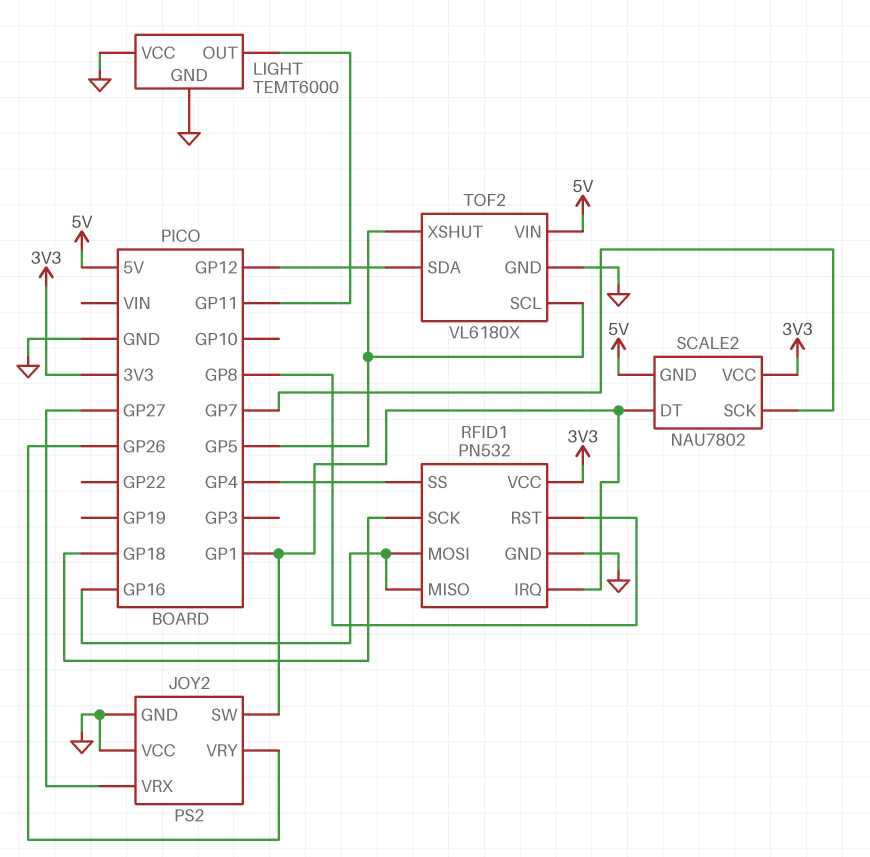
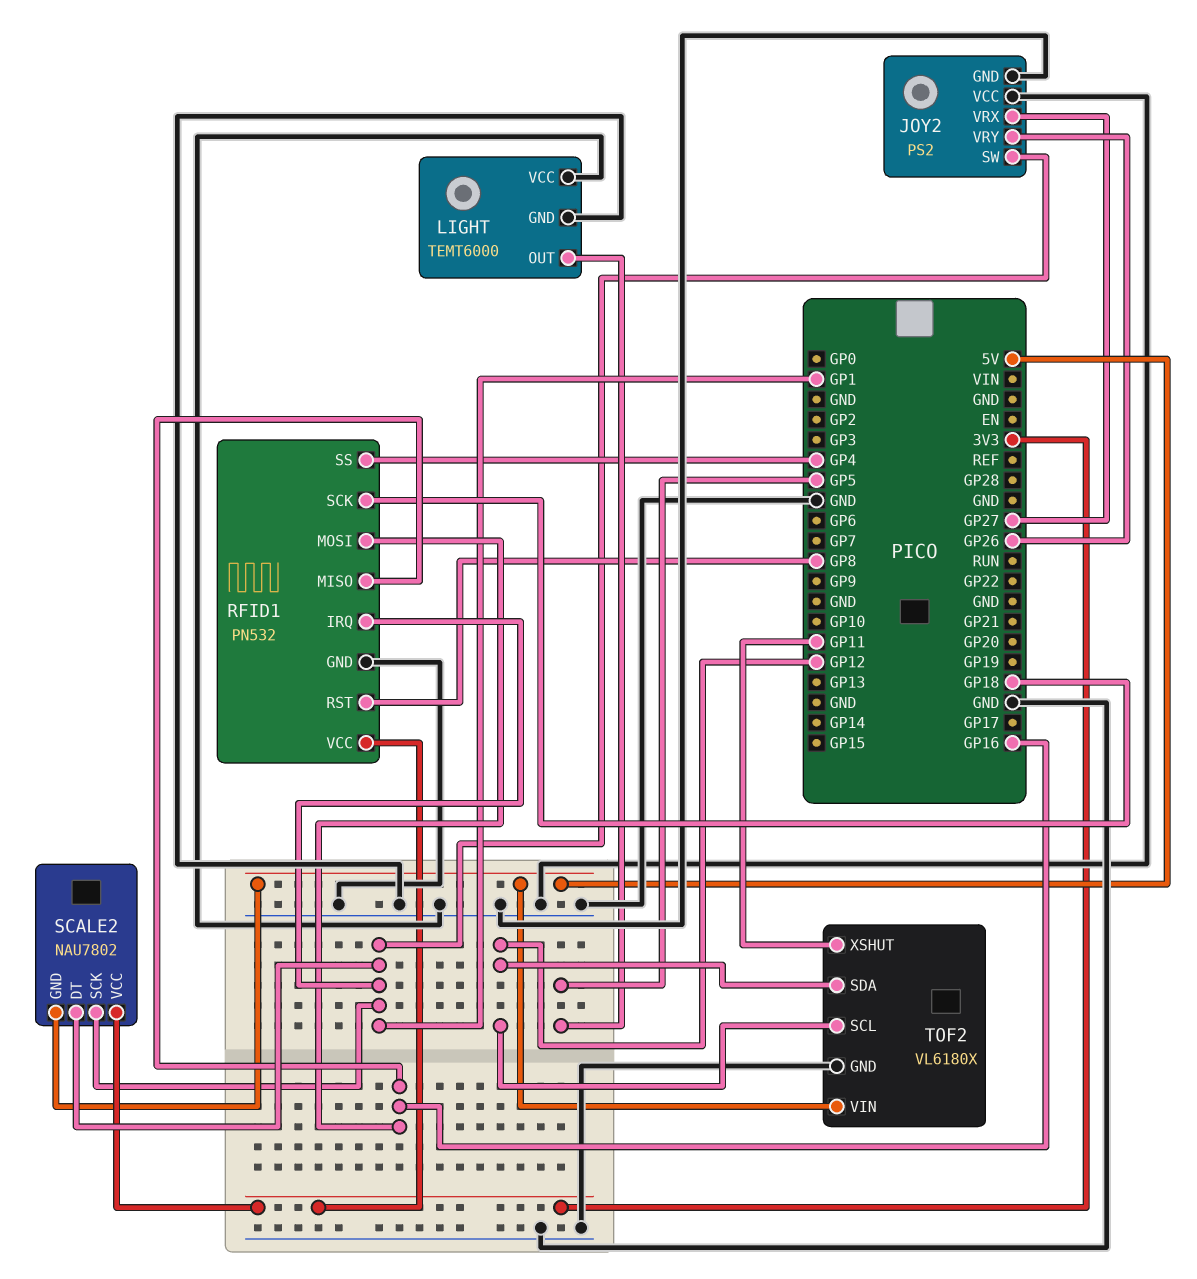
LIGHT pin OUT: GP11 -> GP5
SCALE2 pin SCK: GP7 -> GP1
TOF2 pin SCL: GP5 -> GP12
TOF2 pin XSHUT: GP5 -> GP11

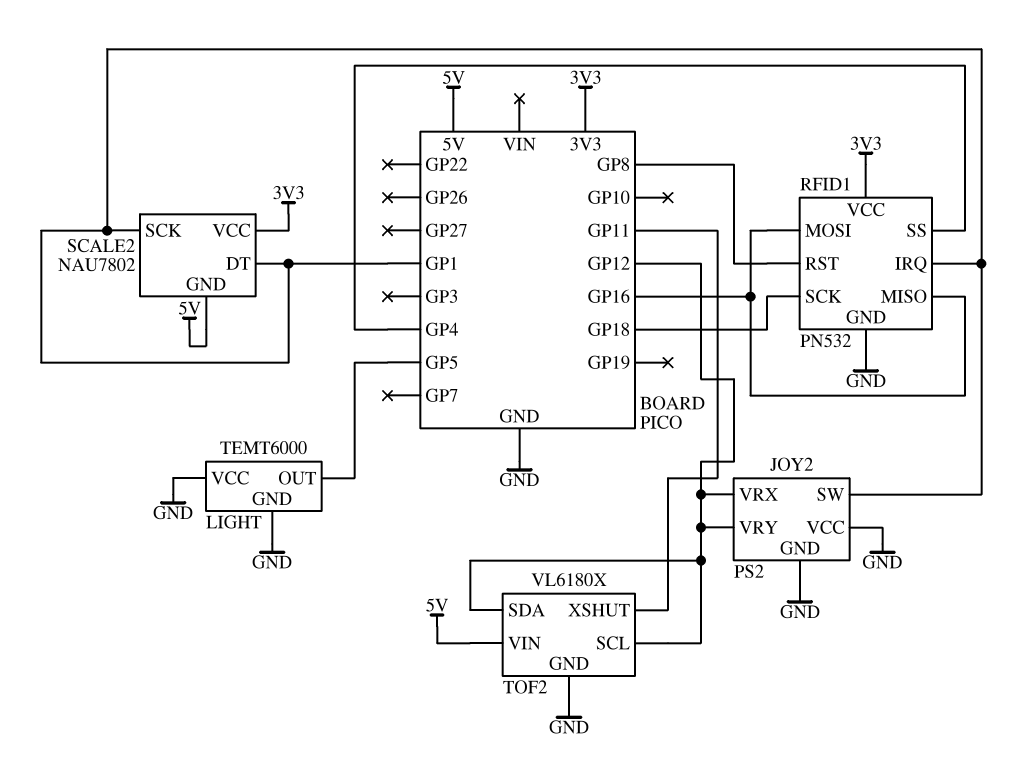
JOY2 pin VRX: GP27 -> GP12
JOY2 pin VRY: GP26 -> GP12

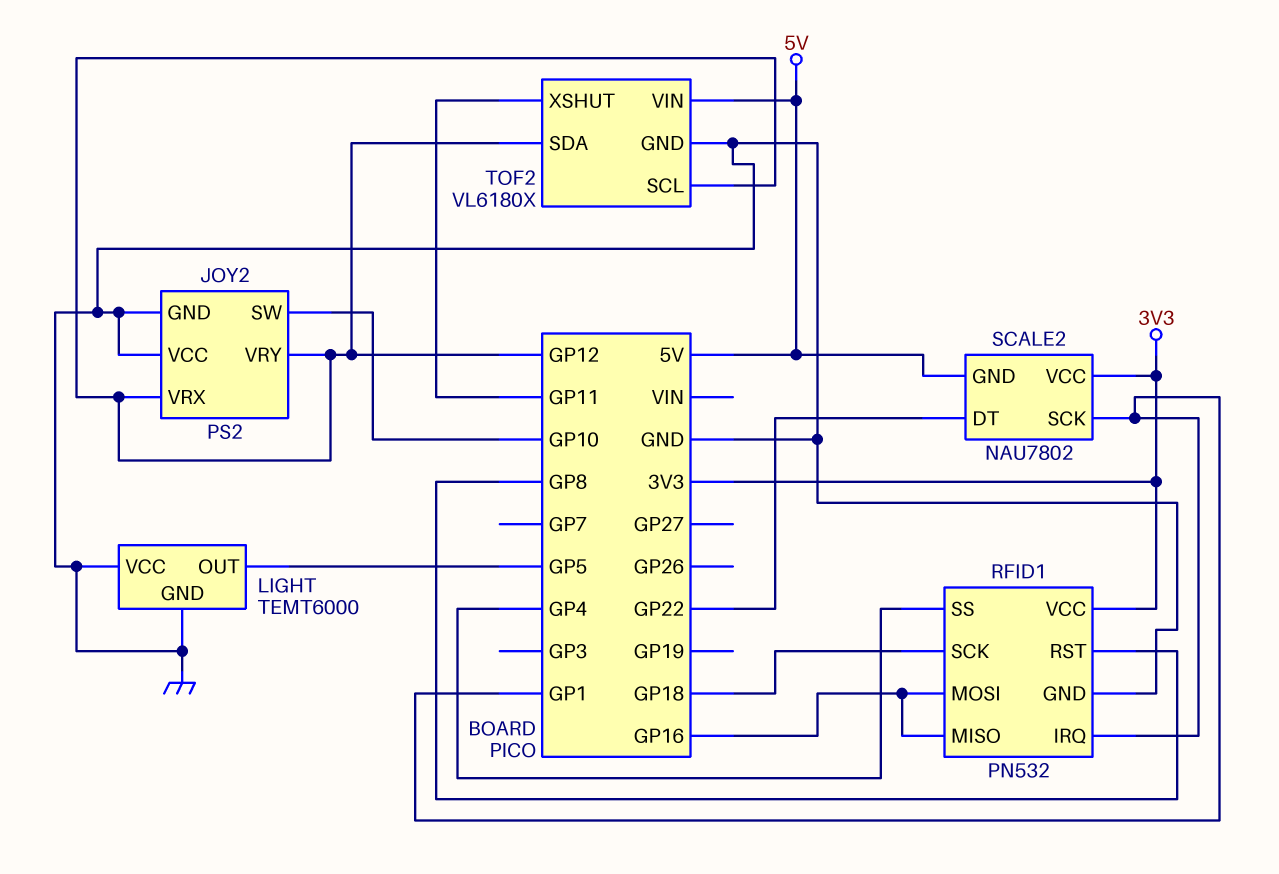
JOY2 pin SW: GP1 -> GP10
SCALE2 pin DT: GP1 -> GP22

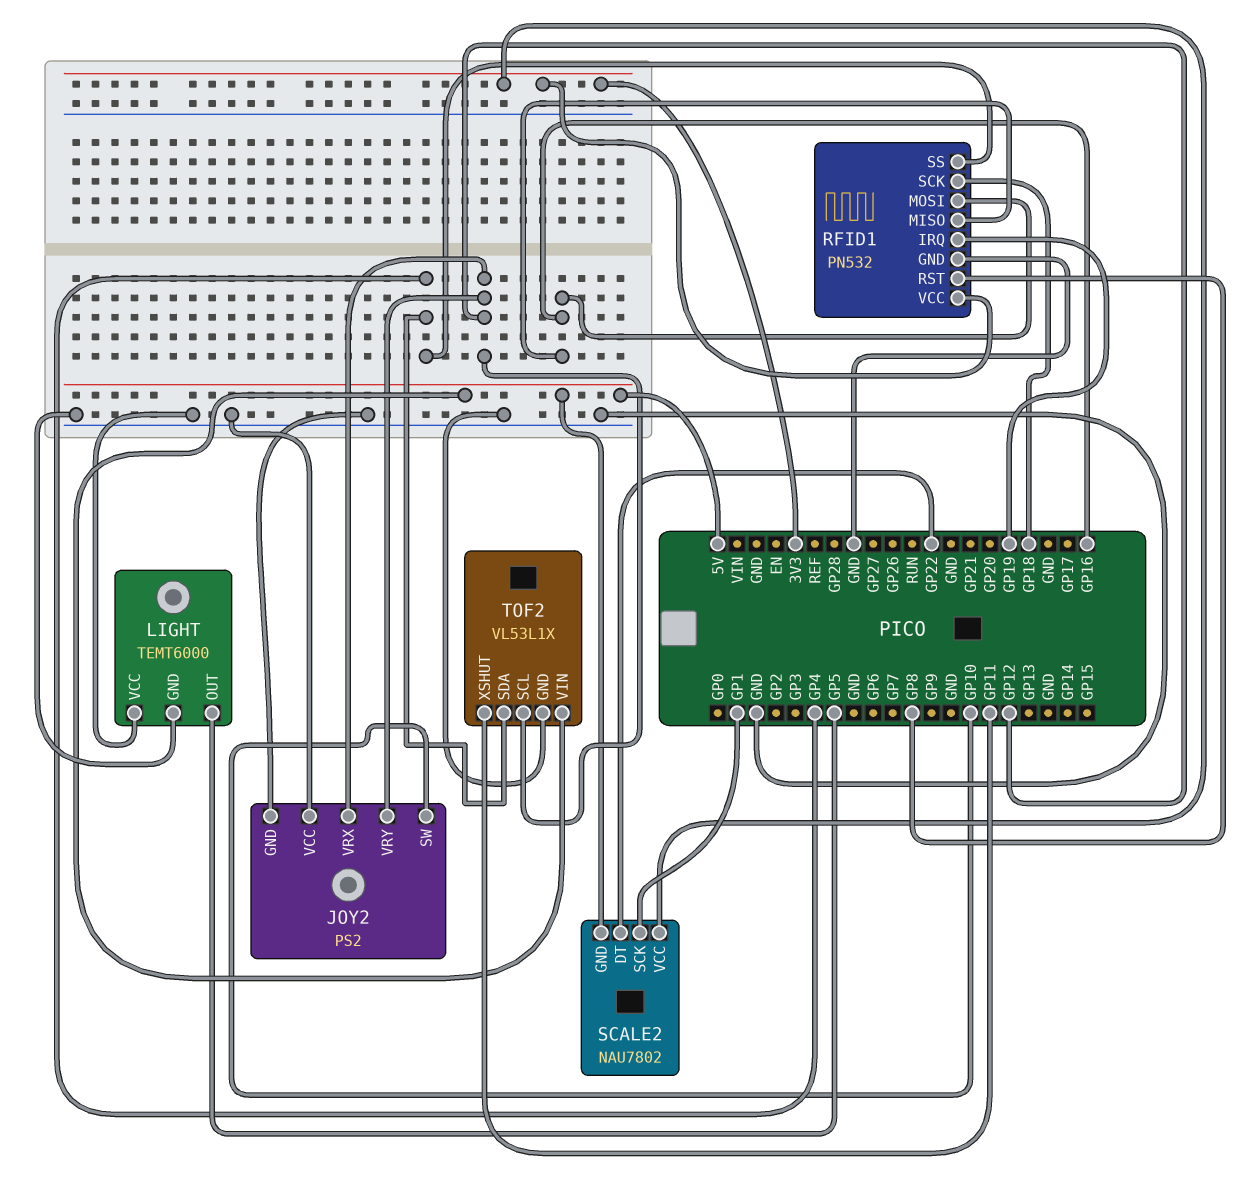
RFID1 pin IRQ: GP1 -> GP19
TOF2: VL6180X -> VL53L1X
TOF2 pin SDA: GP12 -> GP4

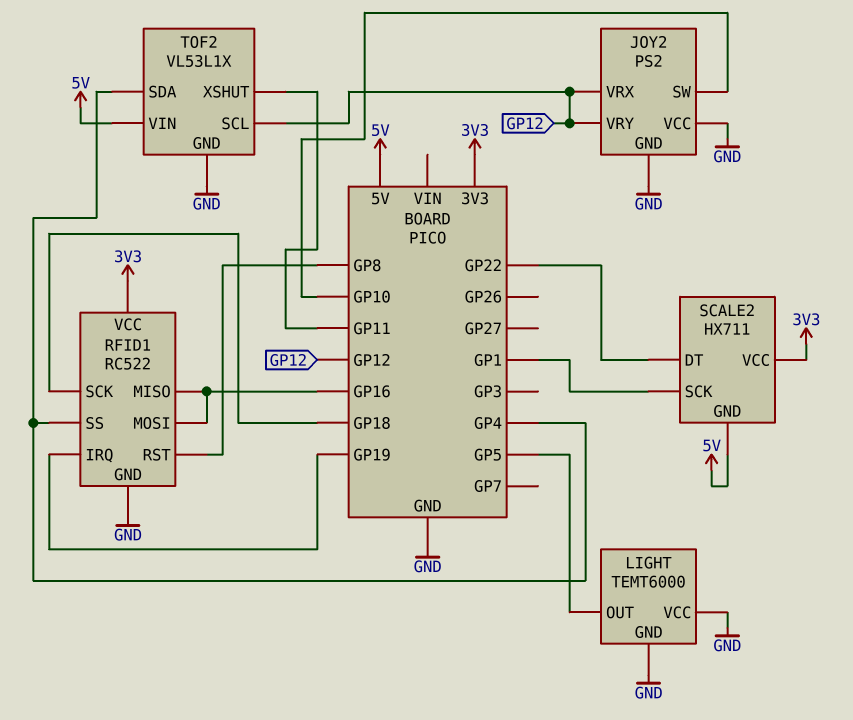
RFID1: PN532 -> RC522
SCALE2: NAU7802 -> HX711

